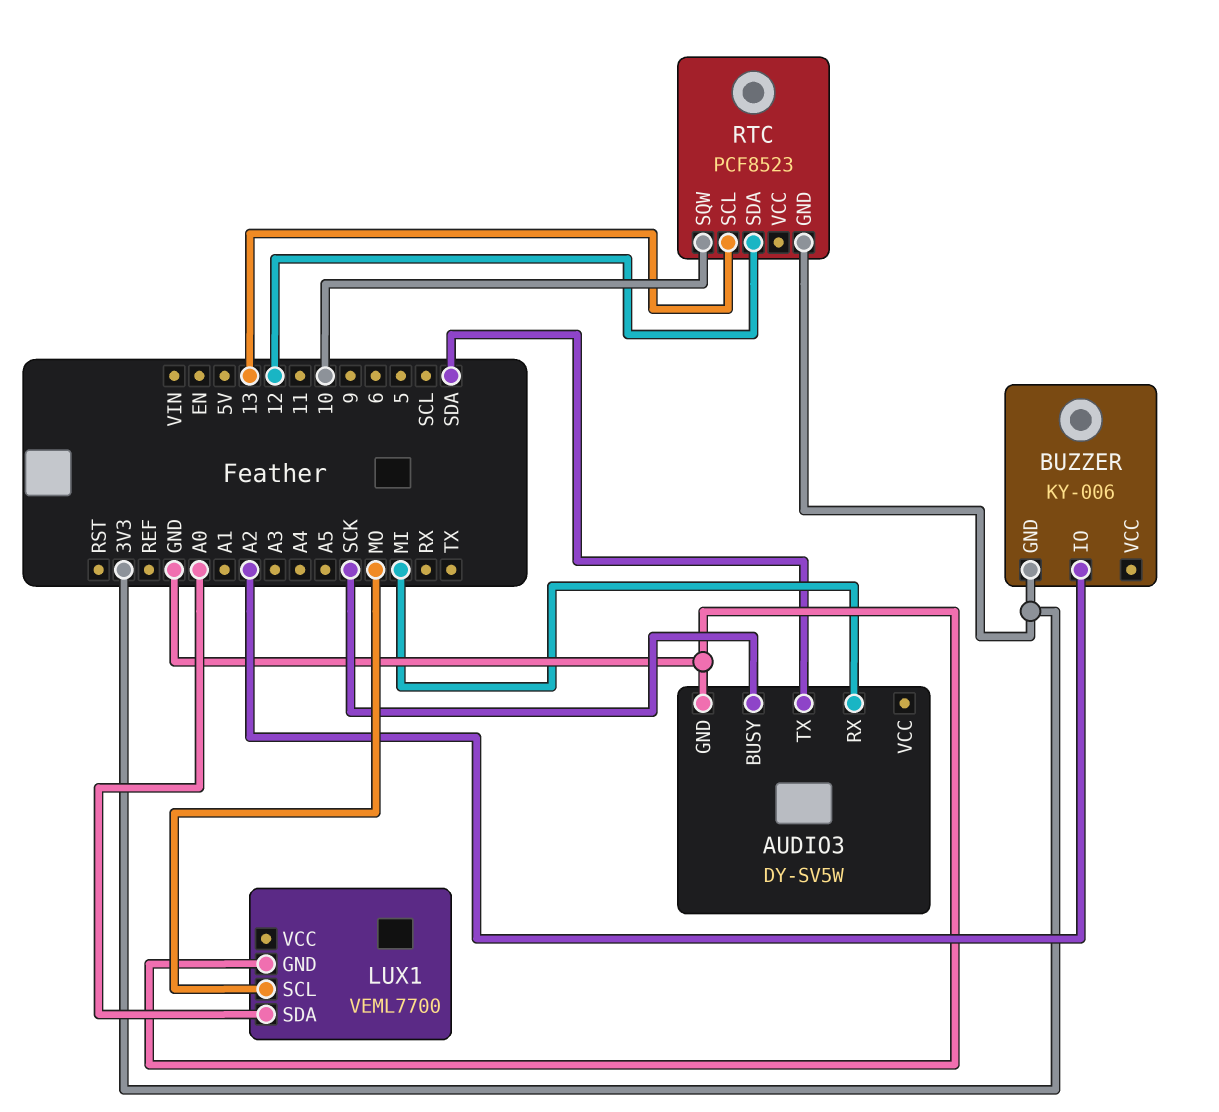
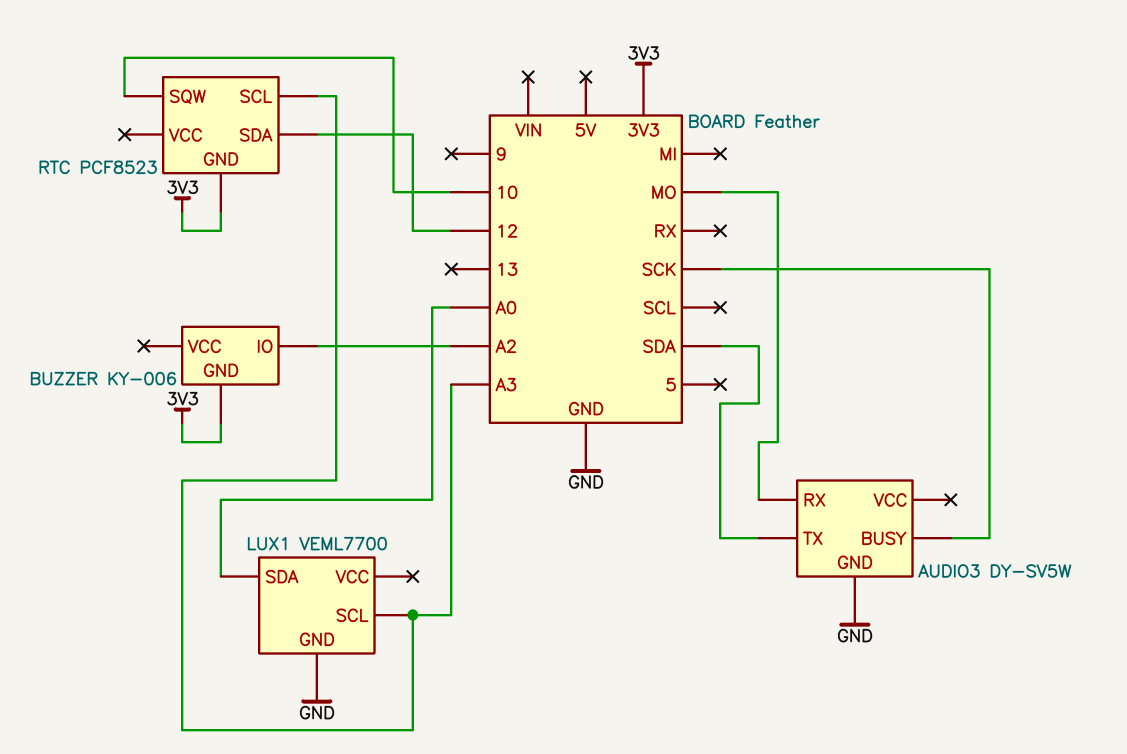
AUDIO3 pin RX: MI -> MO
LUX1 pin SCL: MO -> A3
RTC pin SCL: 13 -> A3

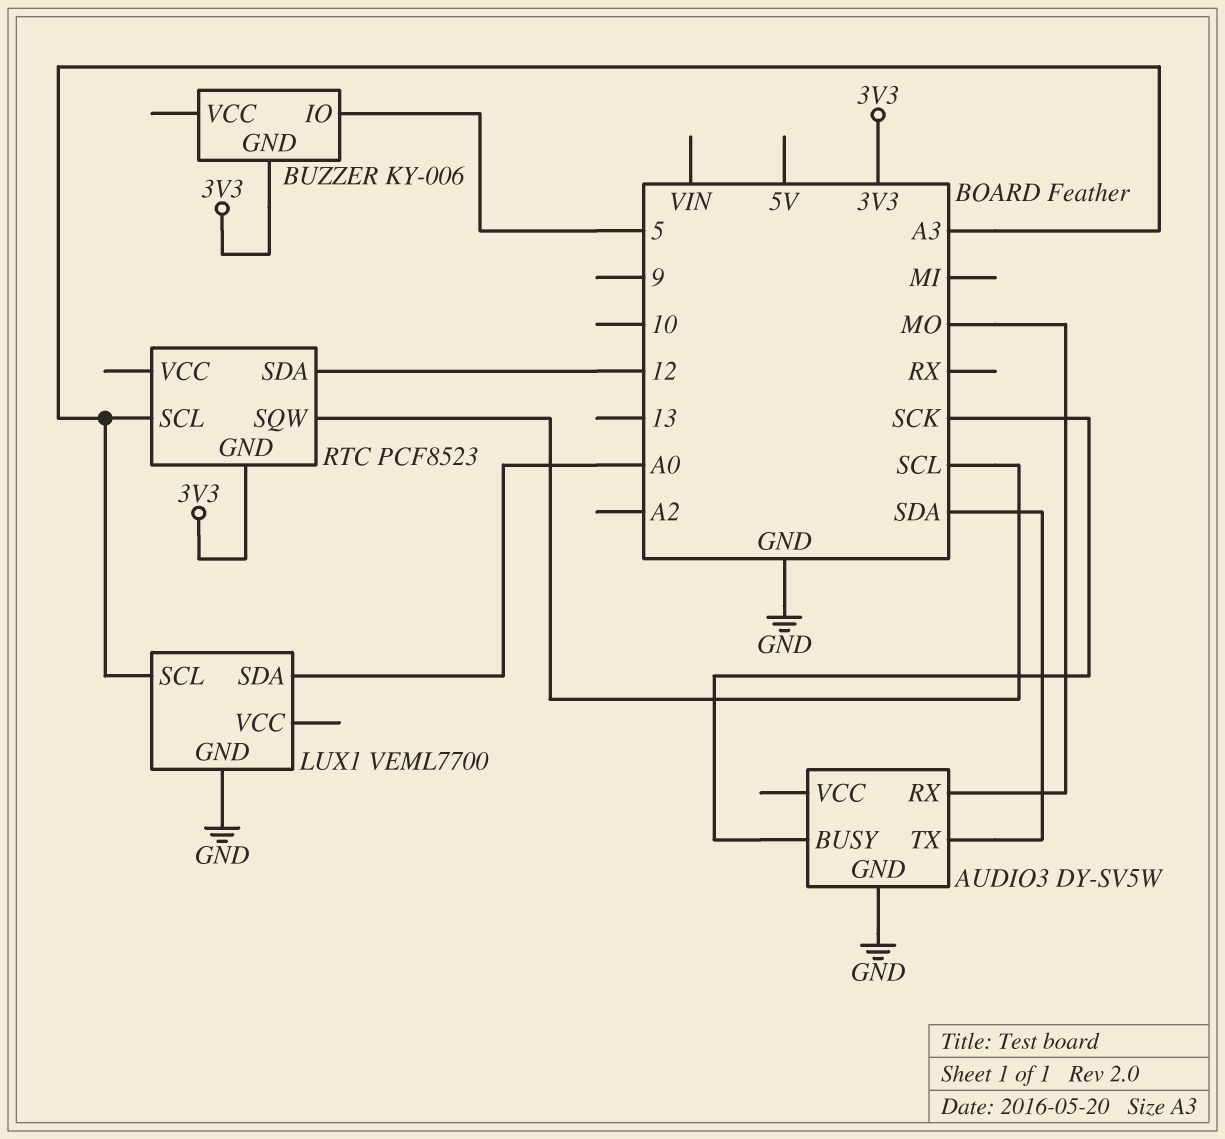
BUZZER pin IO: A2 -> 5
RTC pin SQW: 10 -> SCL

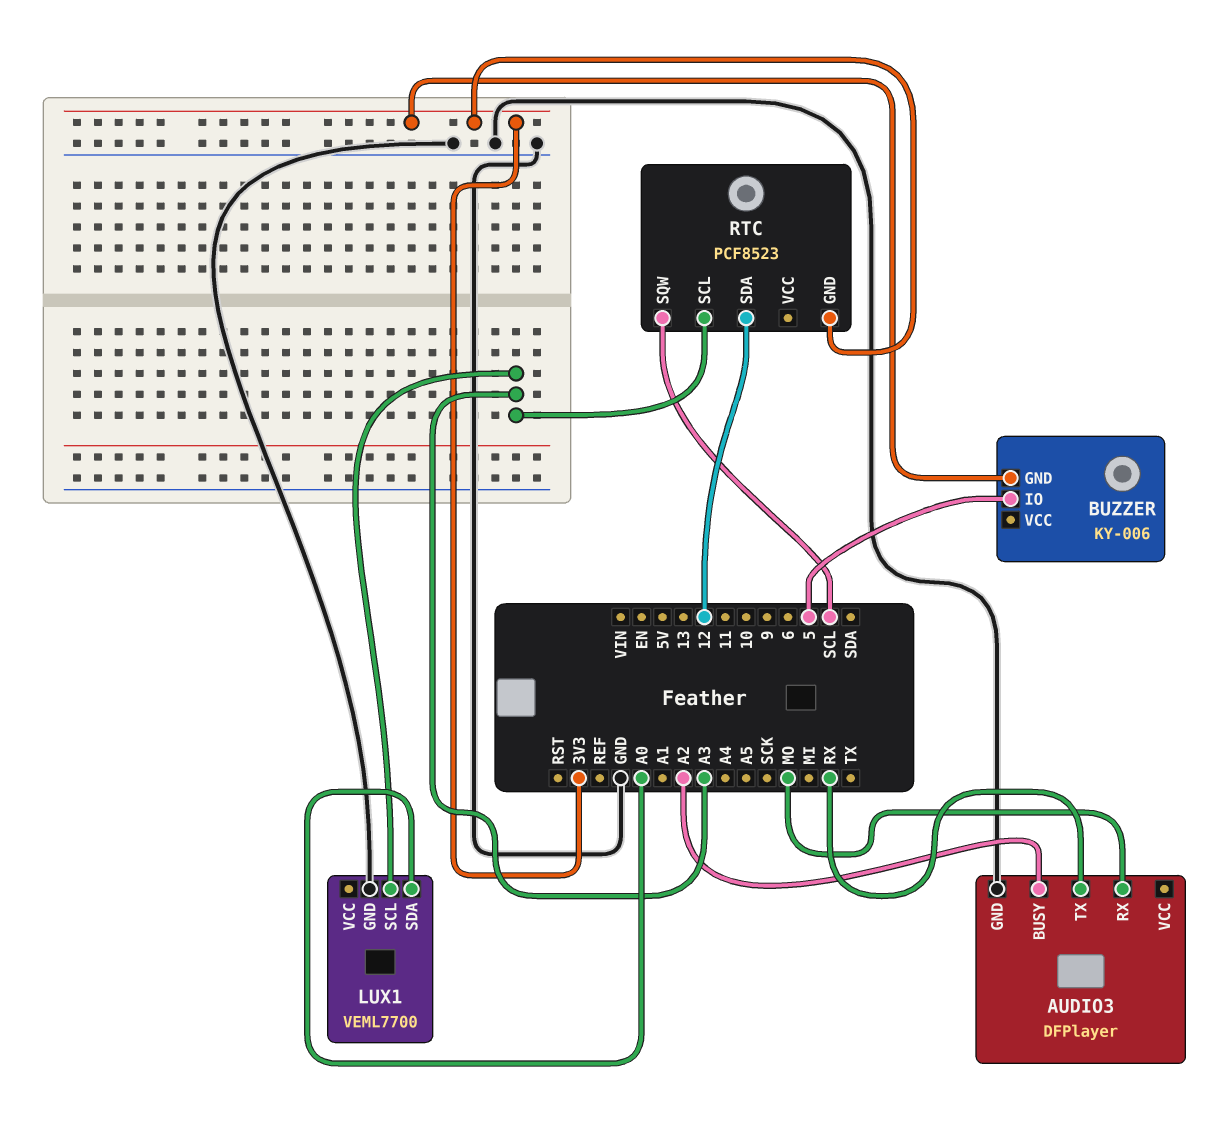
AUDIO3: DY-SV5W -> DFPlayer
AUDIO3 pin BUSY: SCK -> A2
AUDIO3 pin TX: SDA -> RX

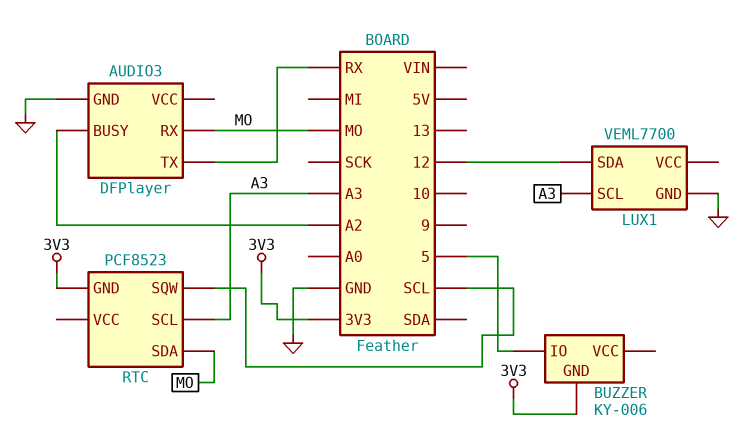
LUX1 pin SDA: A0 -> 12
RTC pin SDA: 12 -> MO

